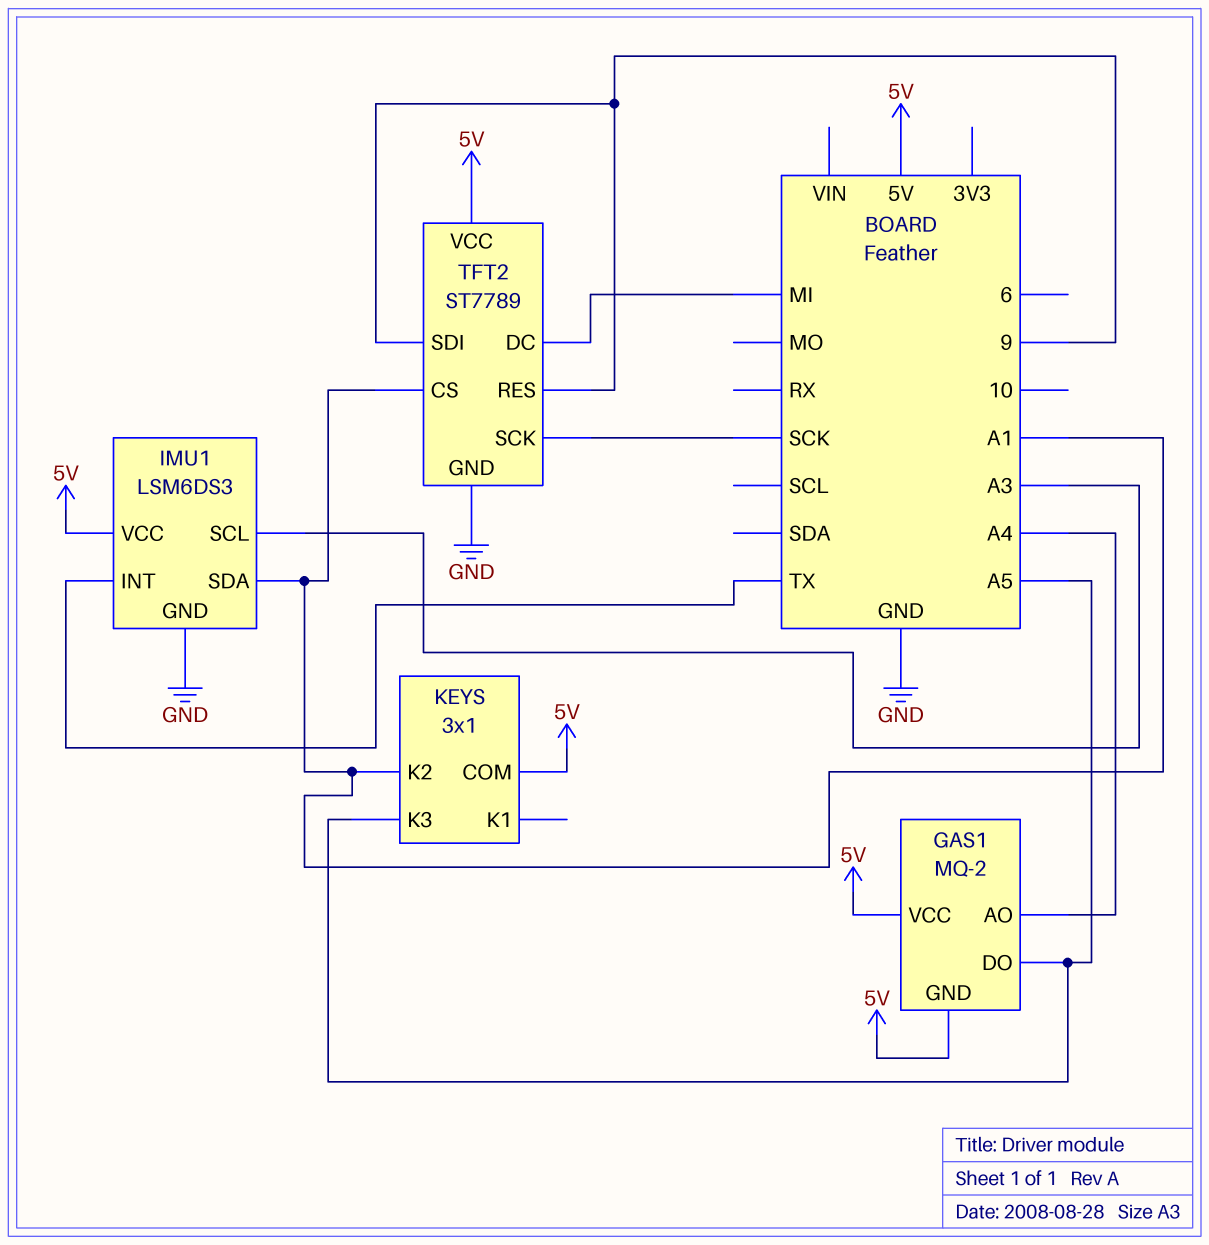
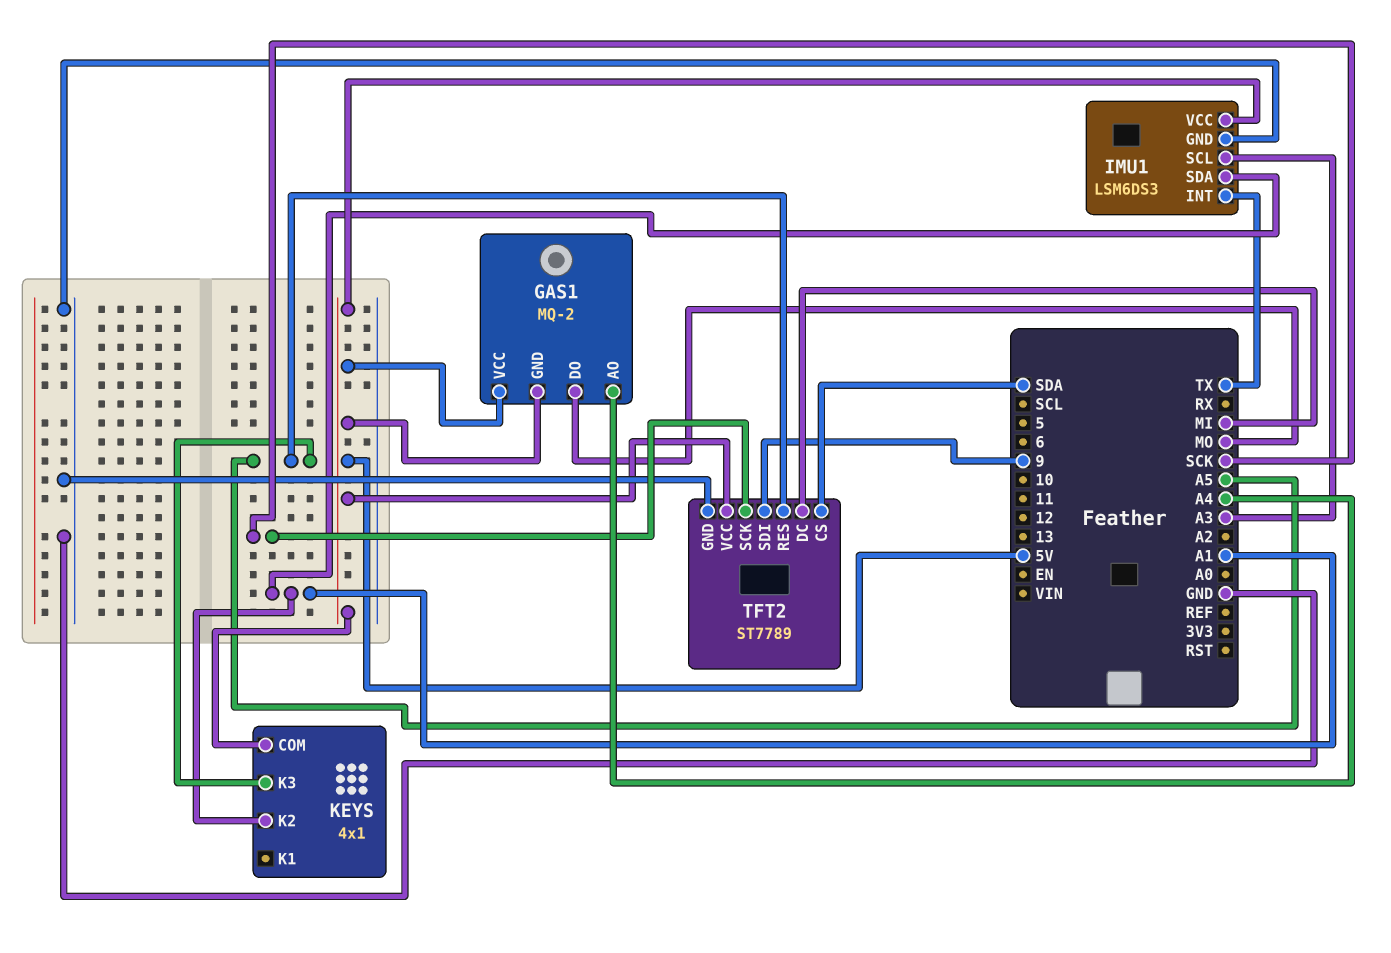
GAS1 pin DO: A5 -> MO
KEYS: 3x1 -> 4x1
TFT2 pin CS: A1 -> SDA
TFT2 pin RES: 9 -> A5

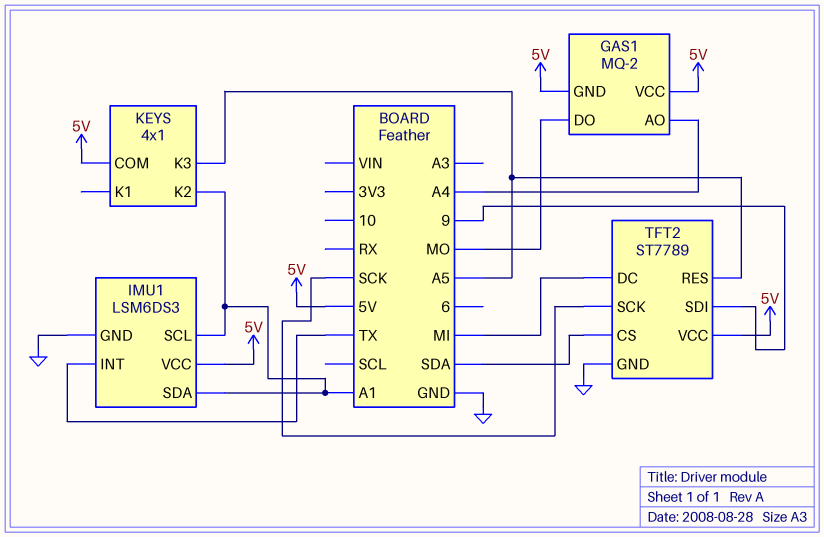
IMU1 pin SCL: A3 -> A1

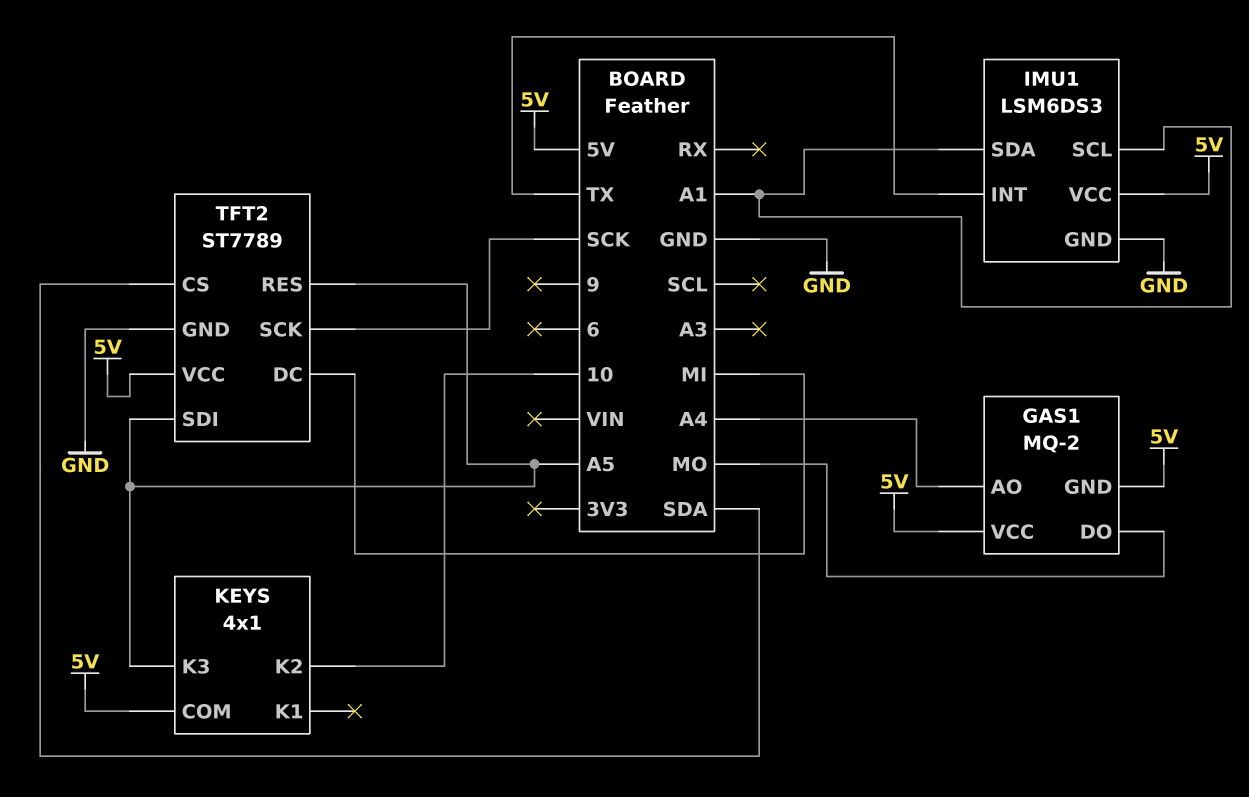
KEYS pin K2: A1 -> 10
TFT2 pin SDI: 9 -> A5

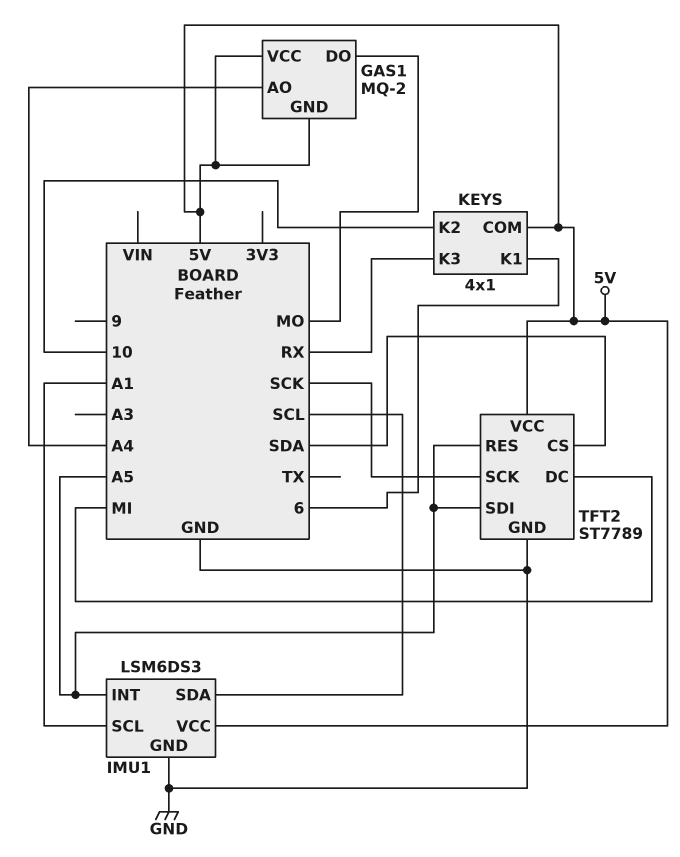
IMU1 pin INT: TX -> A5
IMU1 pin SDA: A1 -> SCL
KEYS pin K1: none -> 6
KEYS pin K3: A5 -> RX

